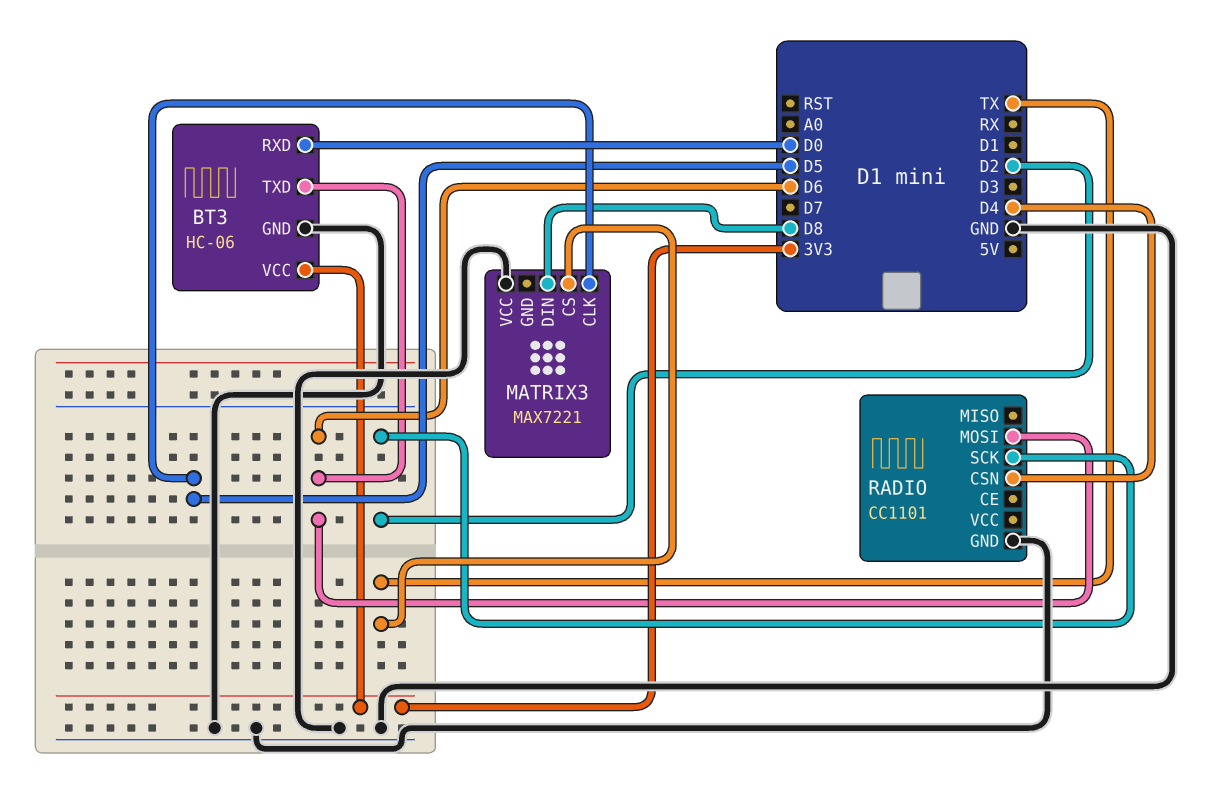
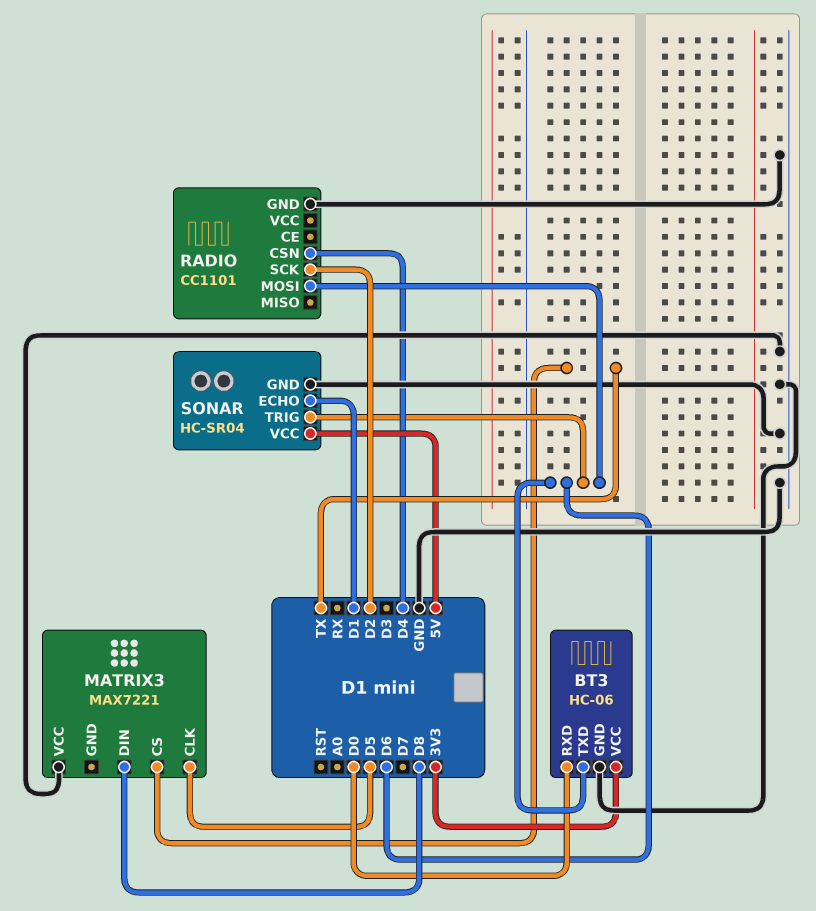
SONAR: none -> HC-SR04
SONAR pin ECHO: none -> D1
SONAR pin GND: none -> GND
SONAR pin TRIG: none -> D6
SONAR pin VCC: none -> 5V

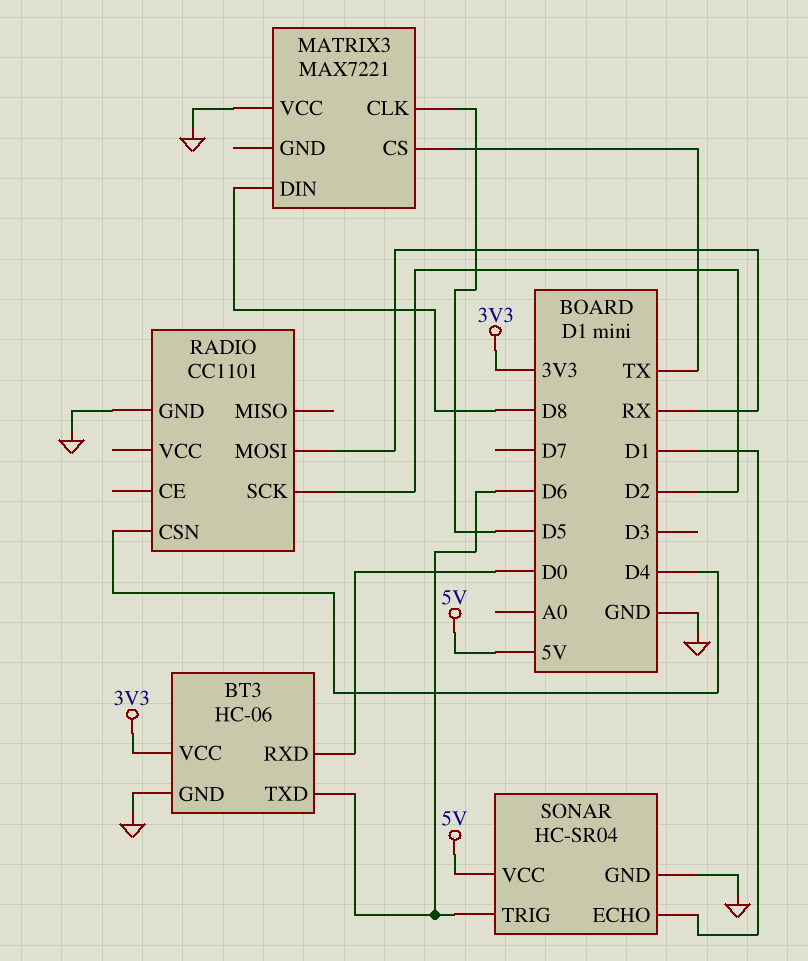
RADIO pin MOSI: D6 -> RX

